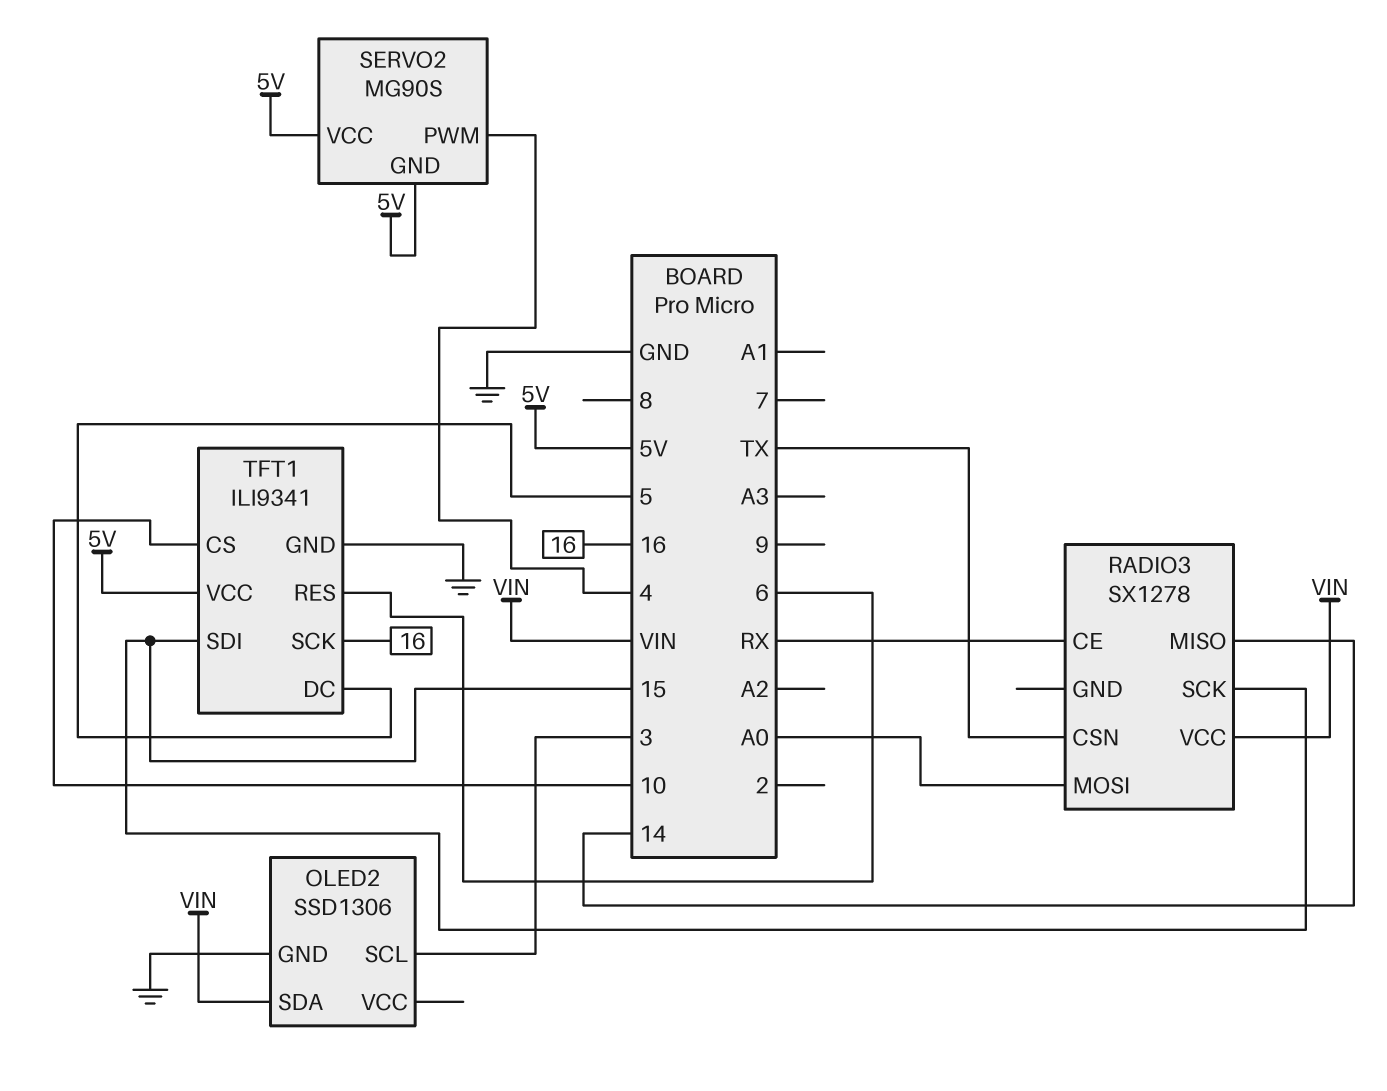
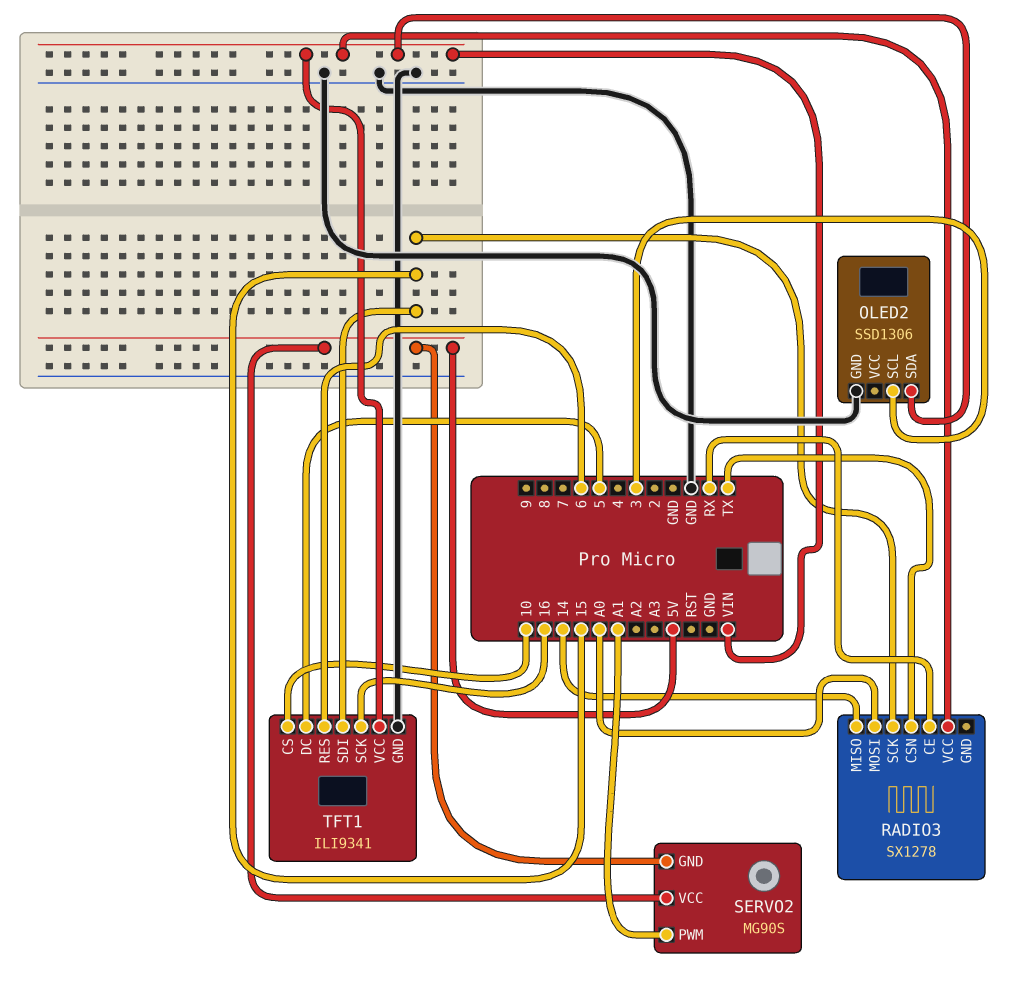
SERVO2 pin PWM: 4 -> A1
TFT1 pin VCC: 5V -> VIN

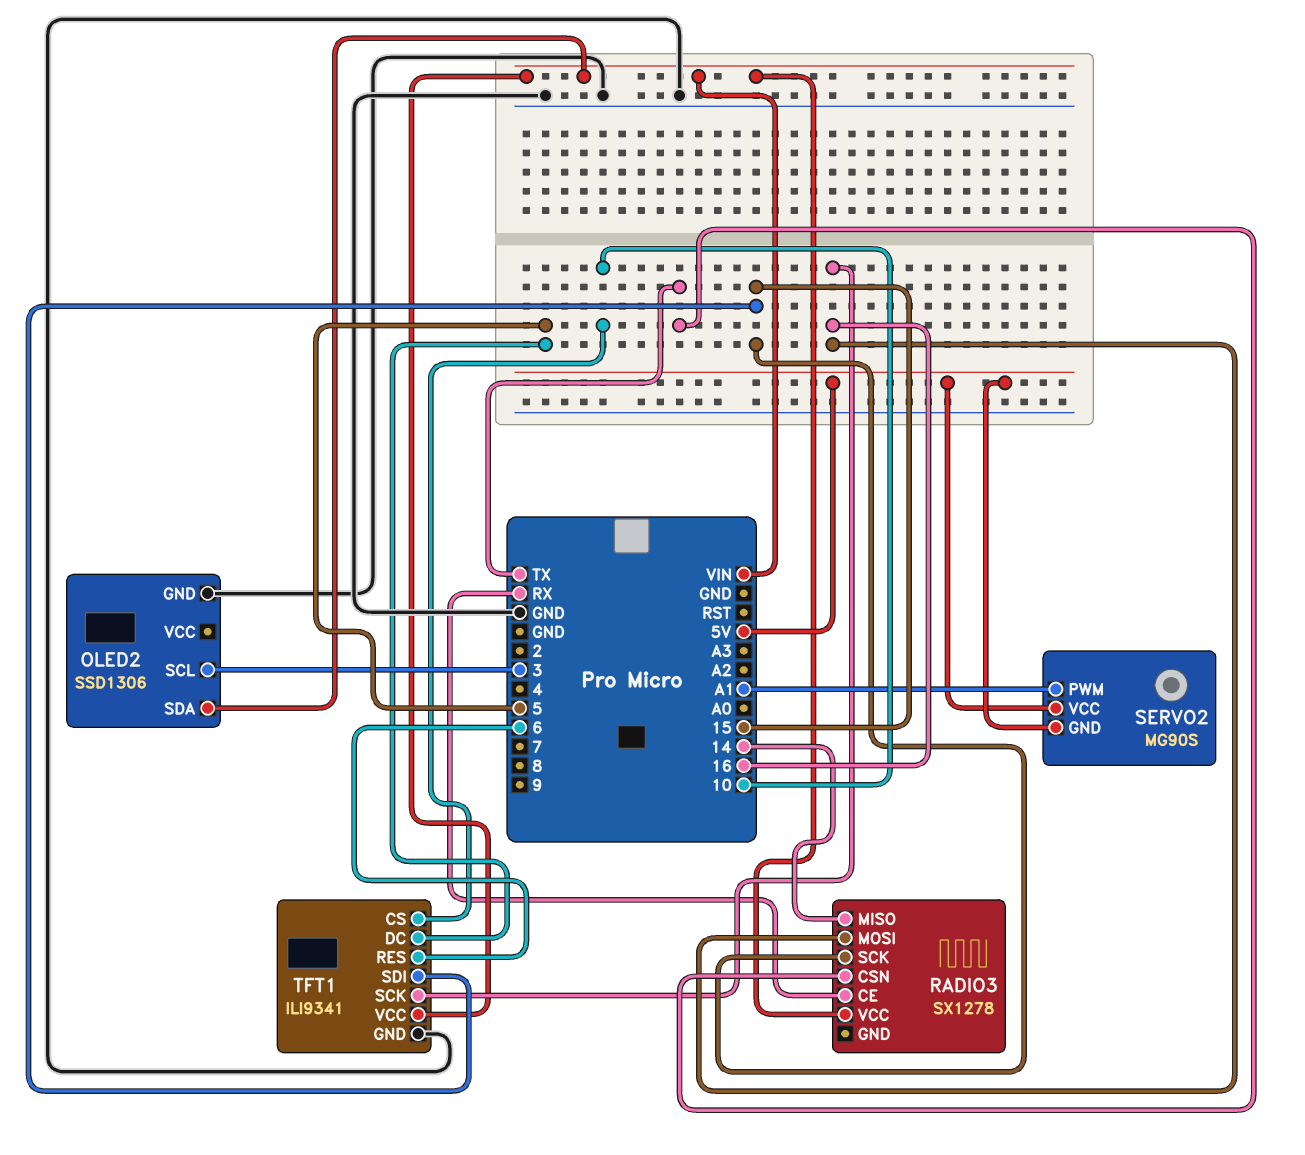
RADIO3 pin MOSI: A0 -> 16

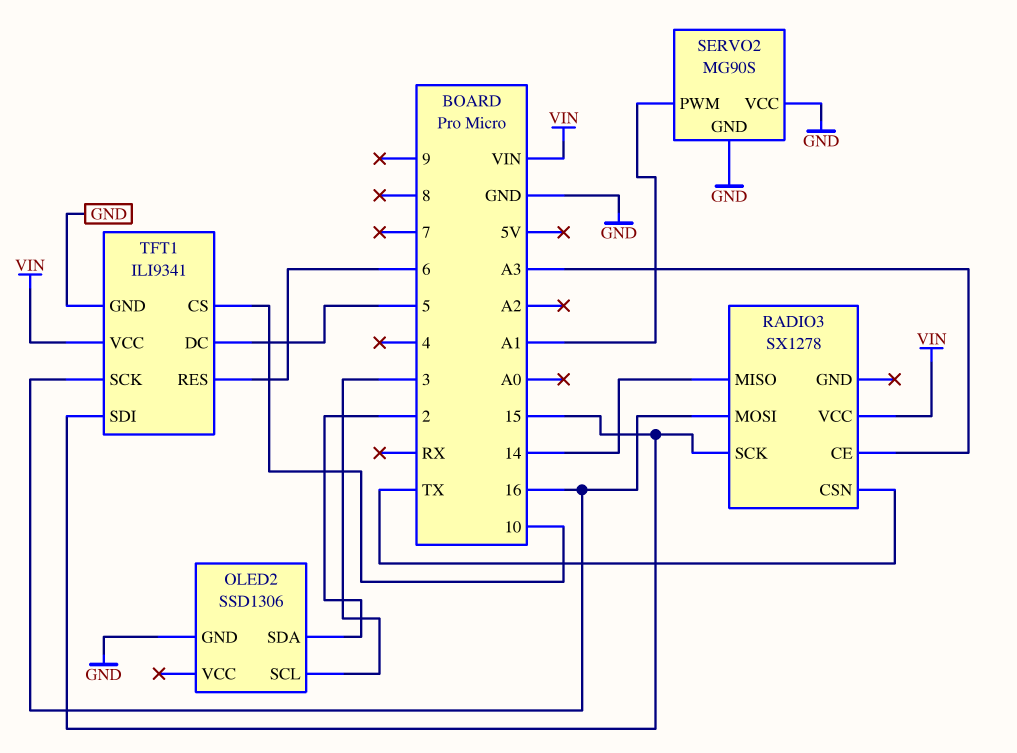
OLED2 pin SDA: VIN -> 2
RADIO3 pin CE: RX -> A3
SERVO2 pin GND: 5V -> GND
SERVO2 pin VCC: 5V -> GND

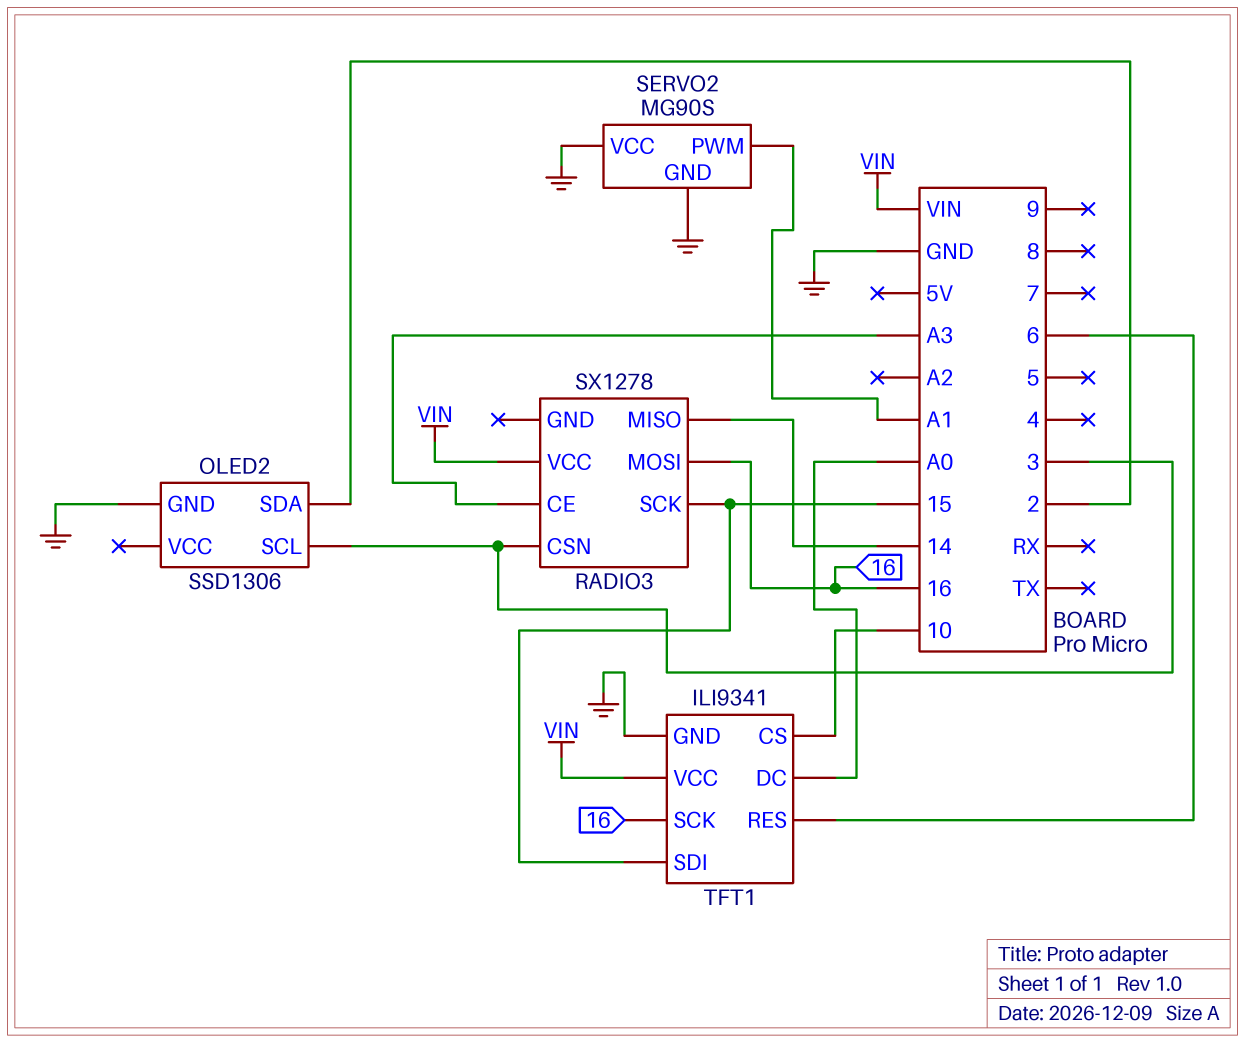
RADIO3 pin CSN: TX -> 3
TFT1 pin DC: 5 -> A0

